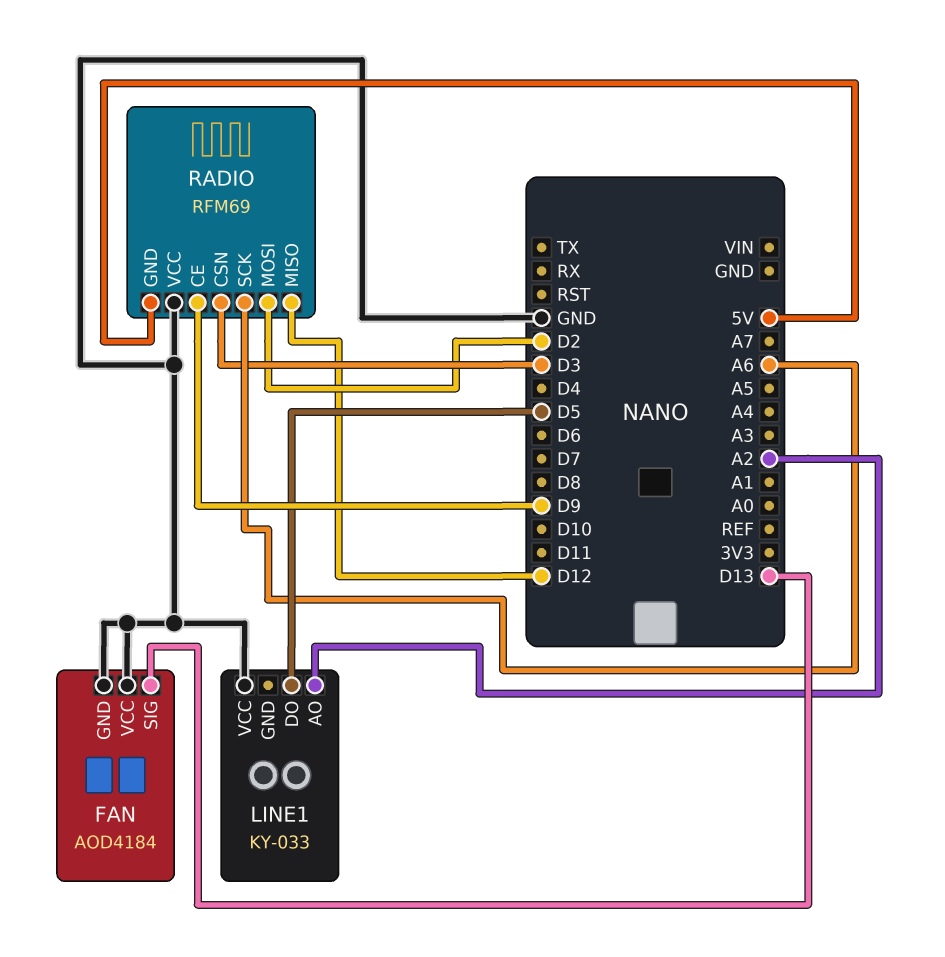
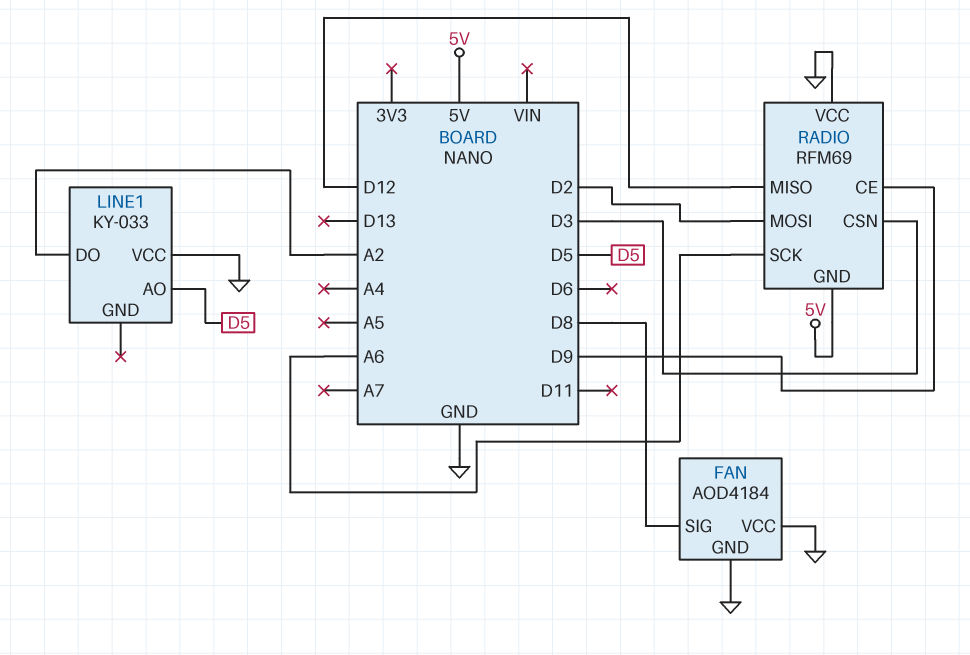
FAN pin SIG: D13 -> D8
LINE1 pin AO: A2 -> D5
LINE1 pin DO: D5 -> A2

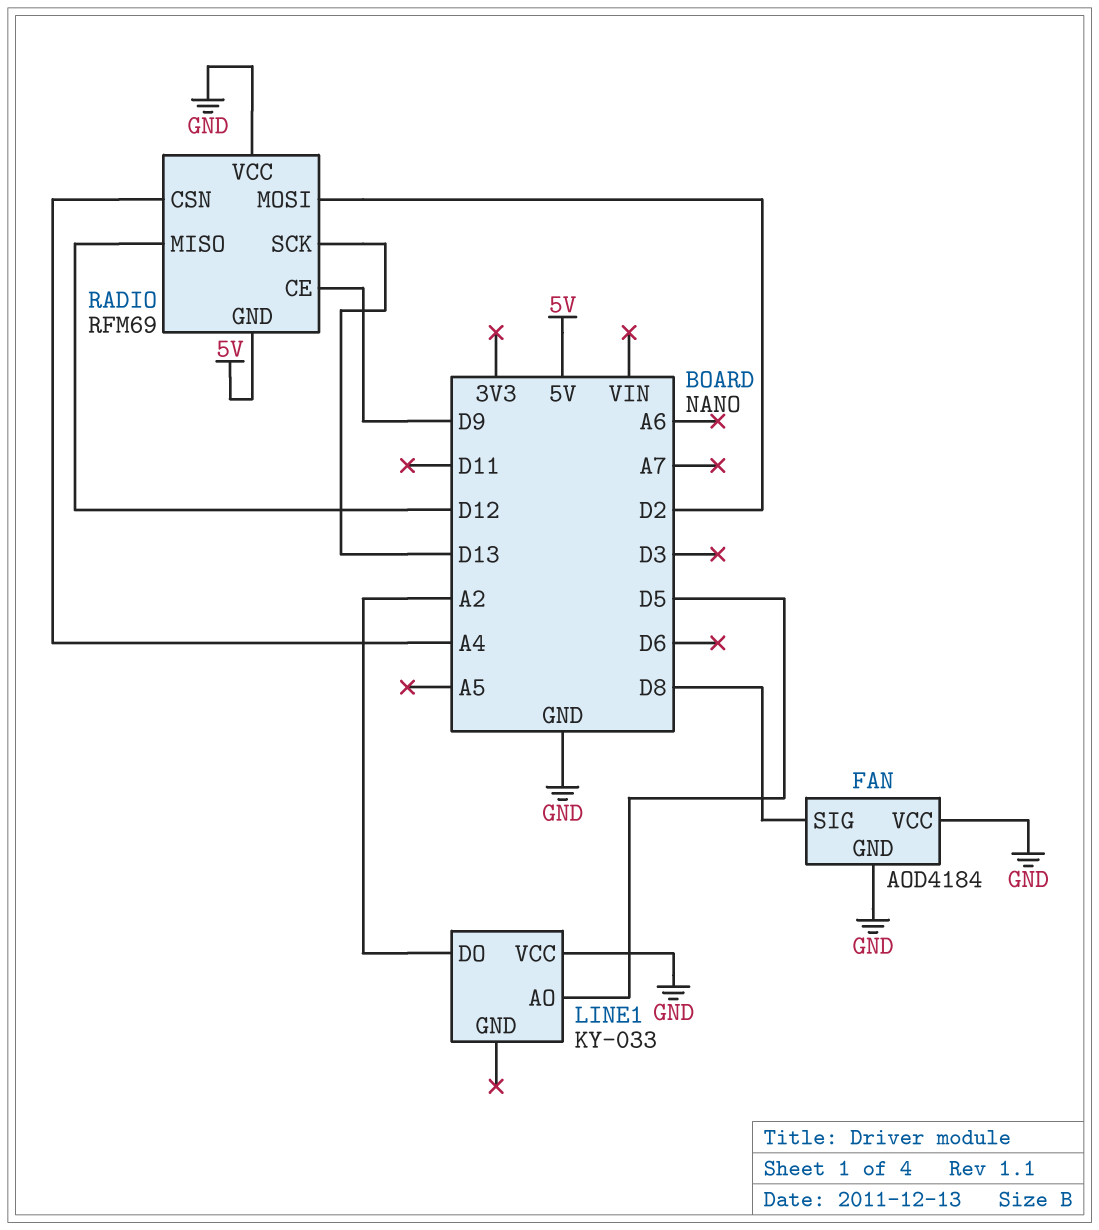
RADIO pin CSN: D3 -> A4
RADIO pin SCK: A6 -> D13

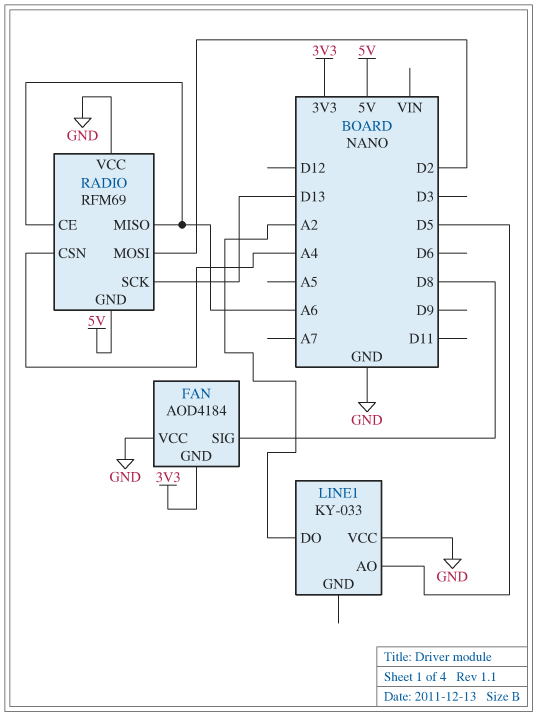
FAN pin GND: GND -> 3V3
RADIO pin CE: D9 -> A6
RADIO pin MISO: D12 -> A6

